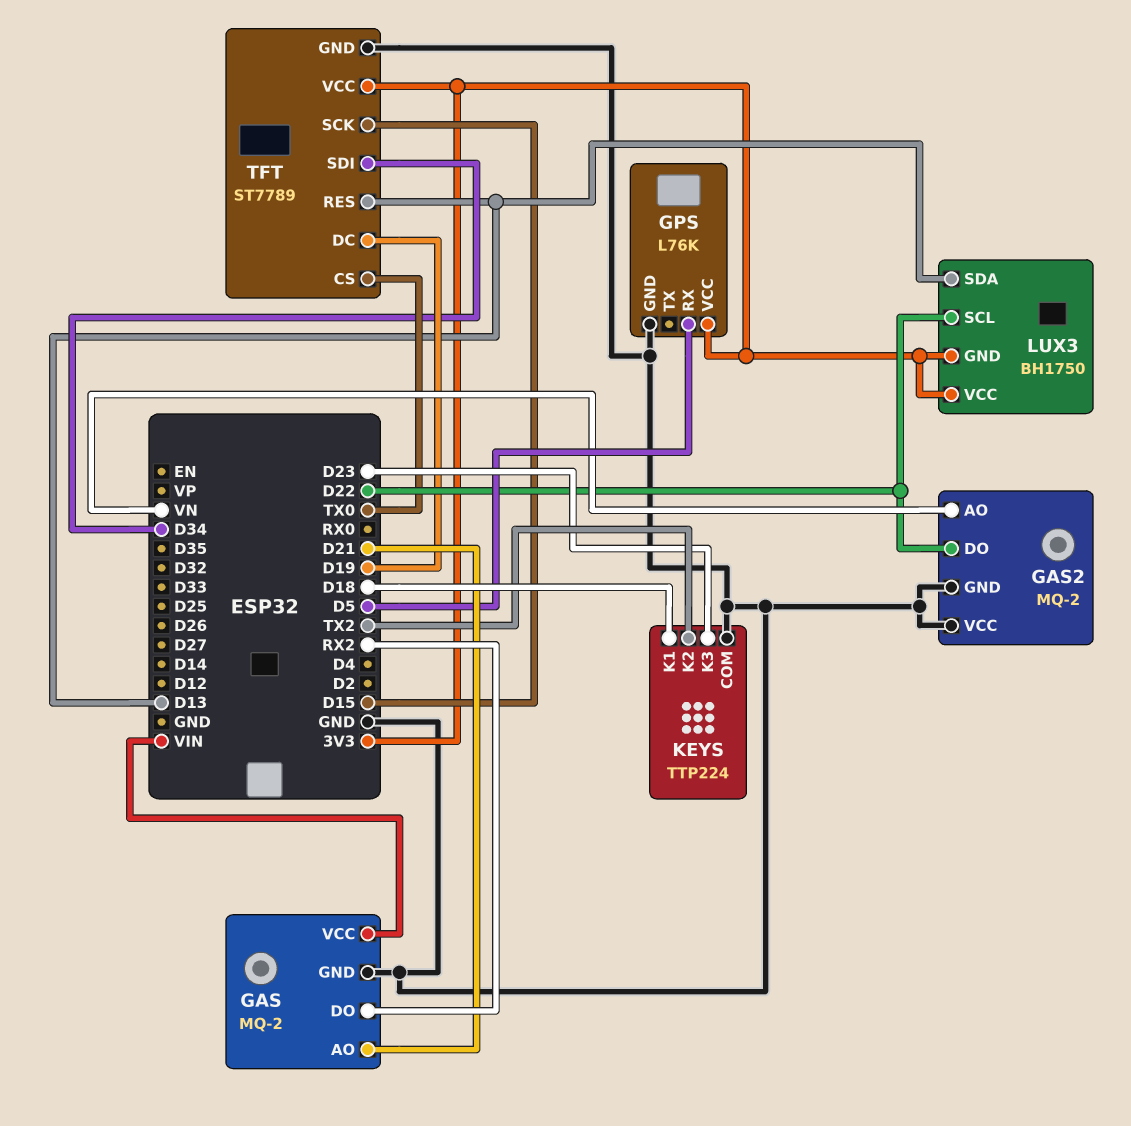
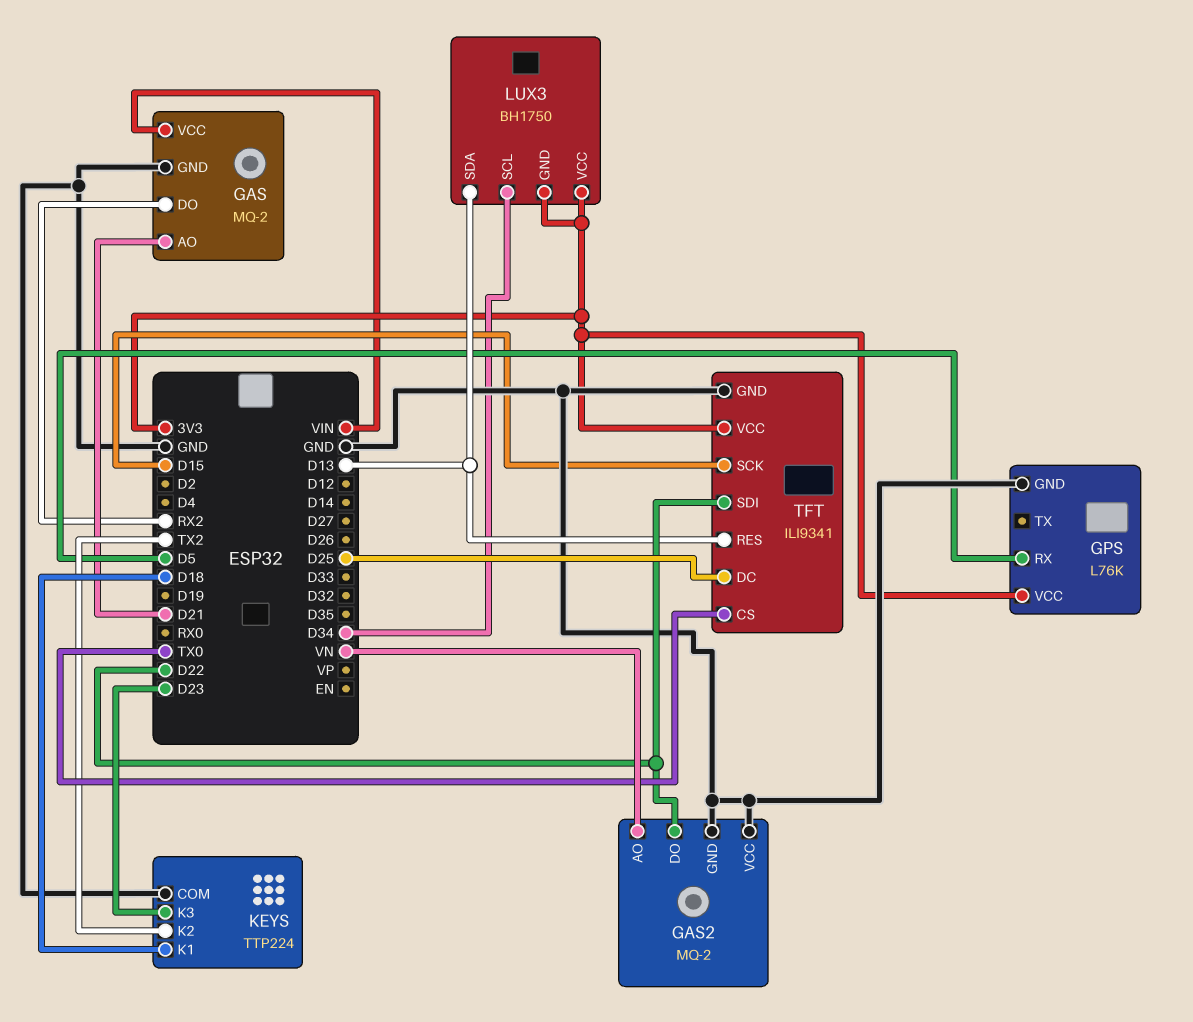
LUX3 pin SCL: D22 -> D34
TFT: ST7789 -> ILI9341
TFT pin DC: D19 -> D25
TFT pin SDI: D34 -> D22

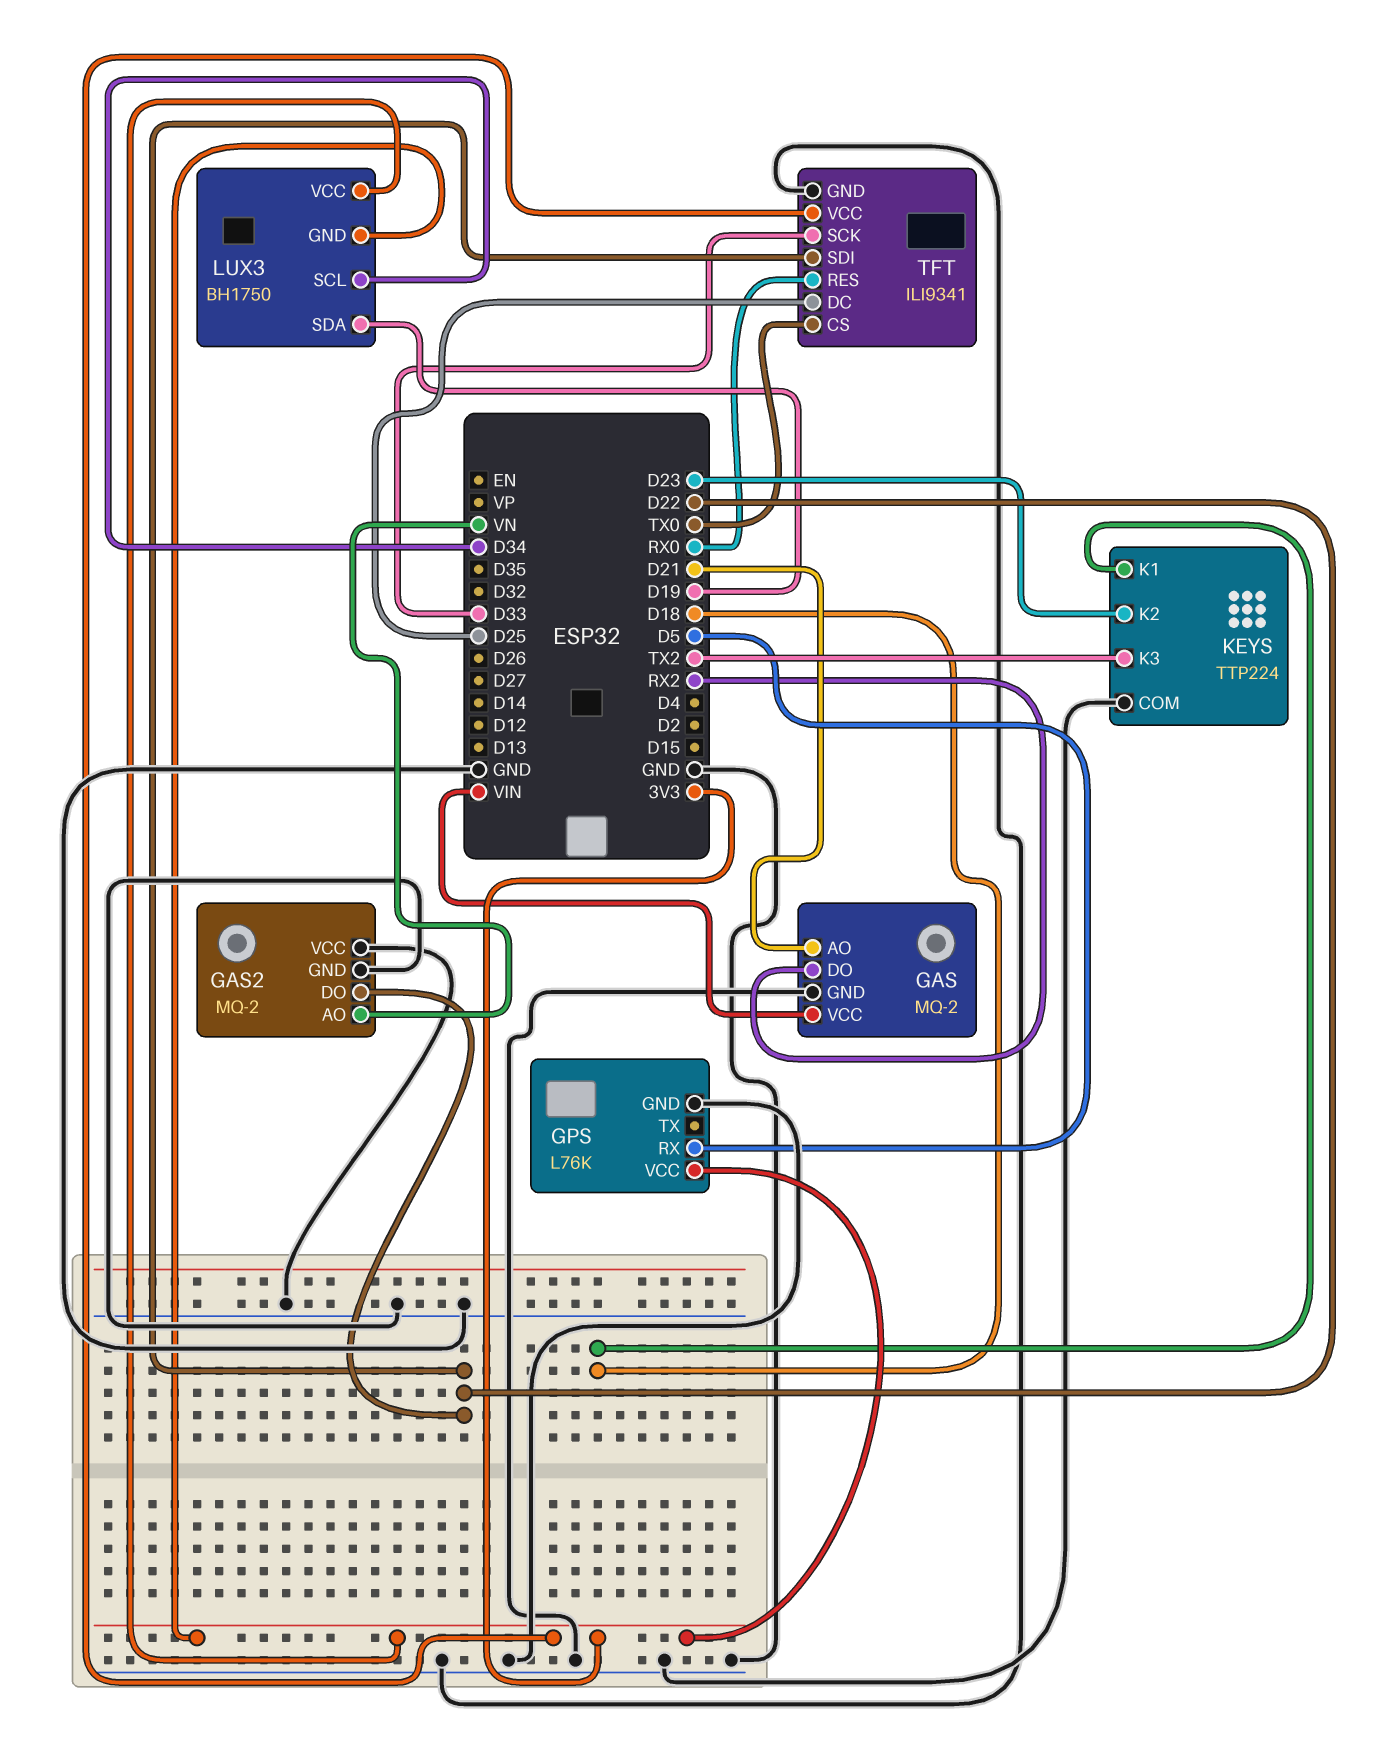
KEYS pin K2: TX2 -> D23
KEYS pin K3: D23 -> TX2
LUX3 pin SDA: D13 -> D19
TFT pin RES: D13 -> RX0
TFT pin SCK: D15 -> D33

